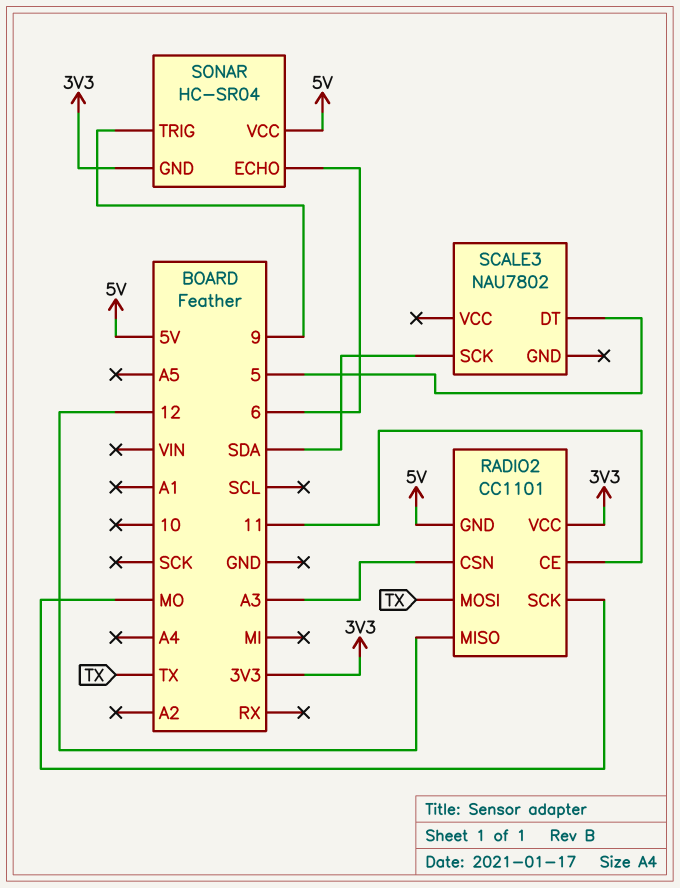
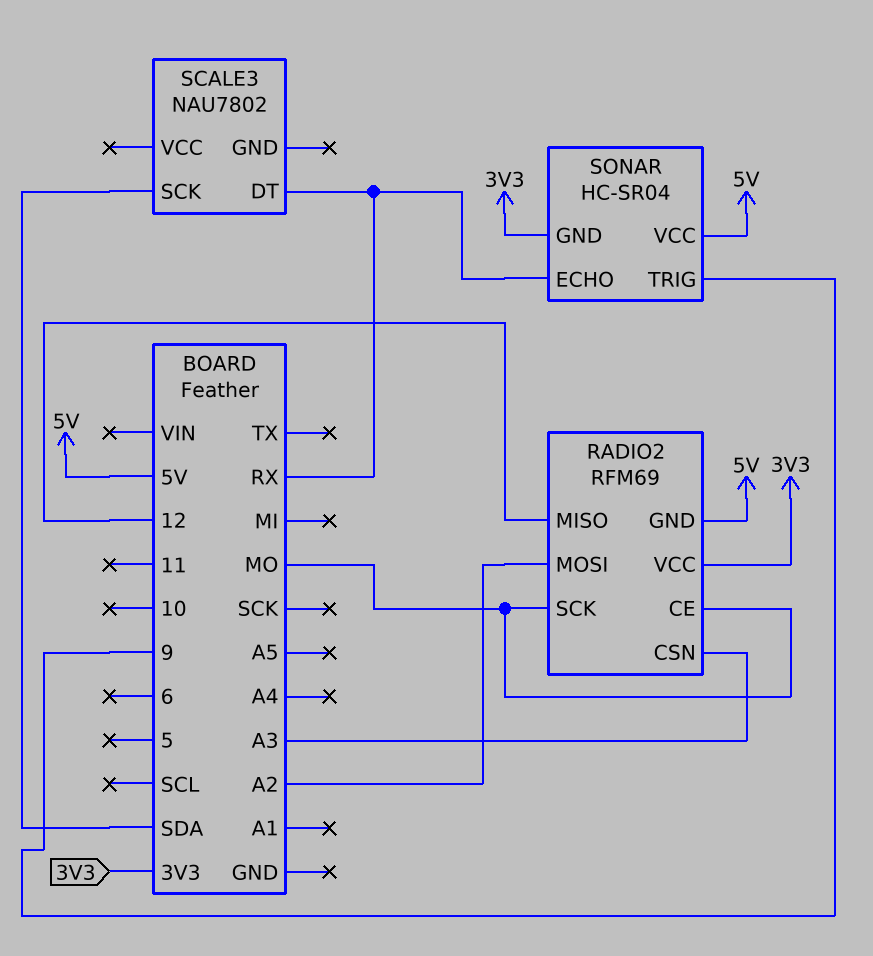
RADIO2: CC1101 -> RFM69
RADIO2 pin CE: 11 -> MO
RADIO2 pin MOSI: TX -> A2
SCALE3 pin DT: 5 -> RX
SONAR pin ECHO: 6 -> RX

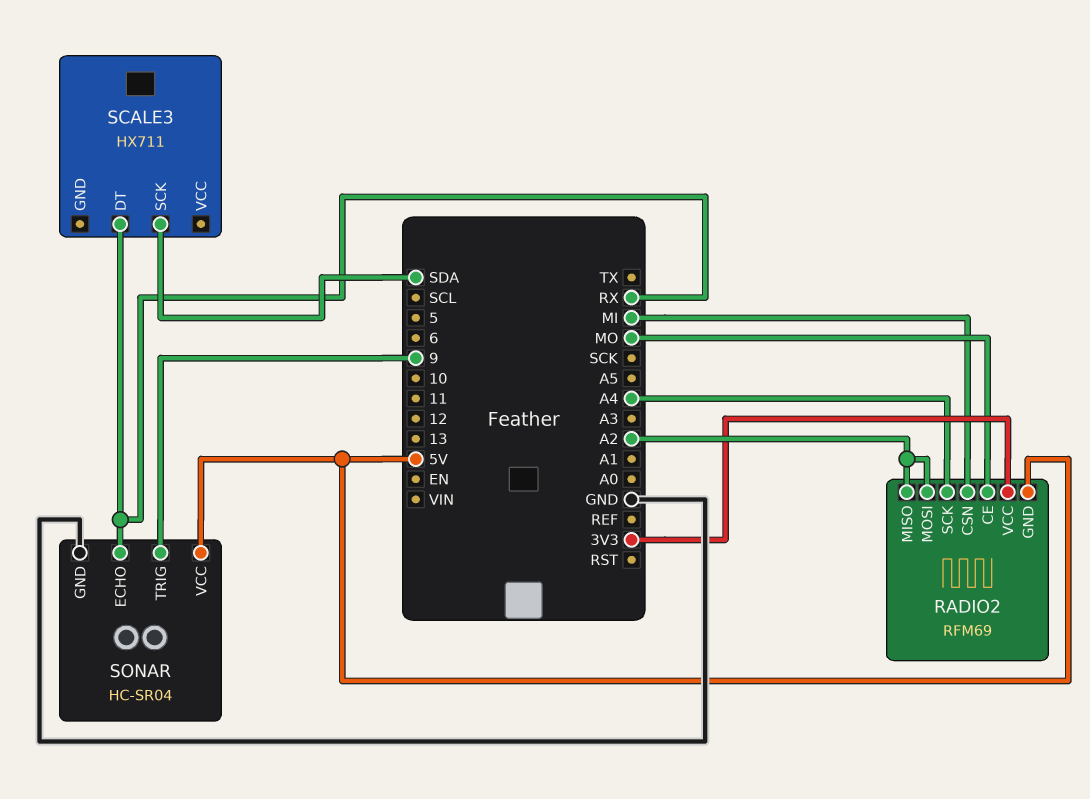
RADIO2 pin CSN: A3 -> MI
RADIO2 pin MISO: 12 -> A2
RADIO2 pin SCK: MO -> A4
SCALE3: NAU7802 -> HX711
SONAR pin GND: 3V3 -> GND

